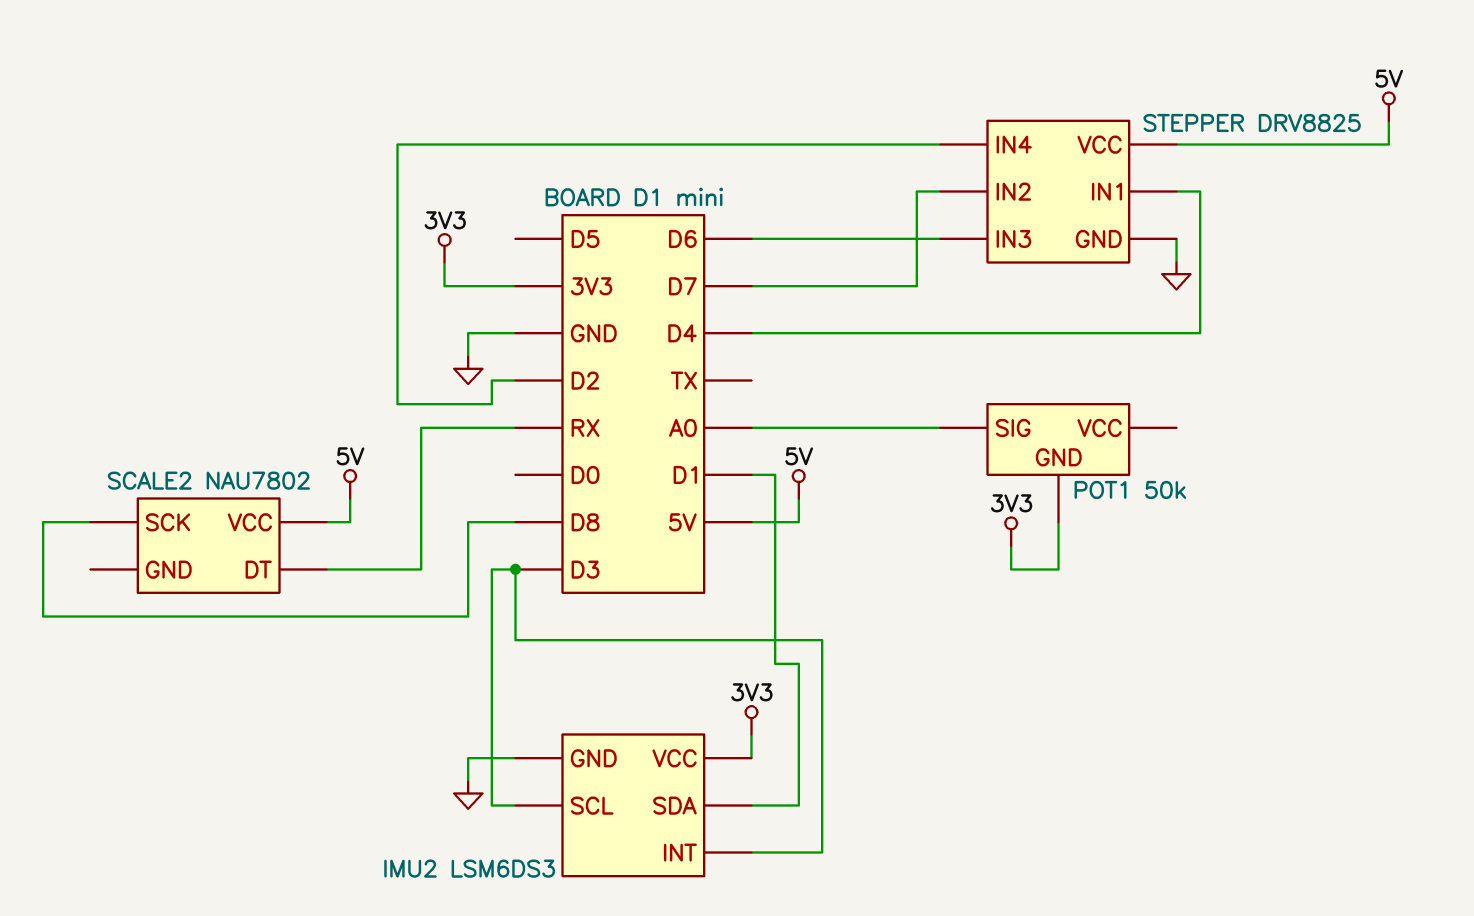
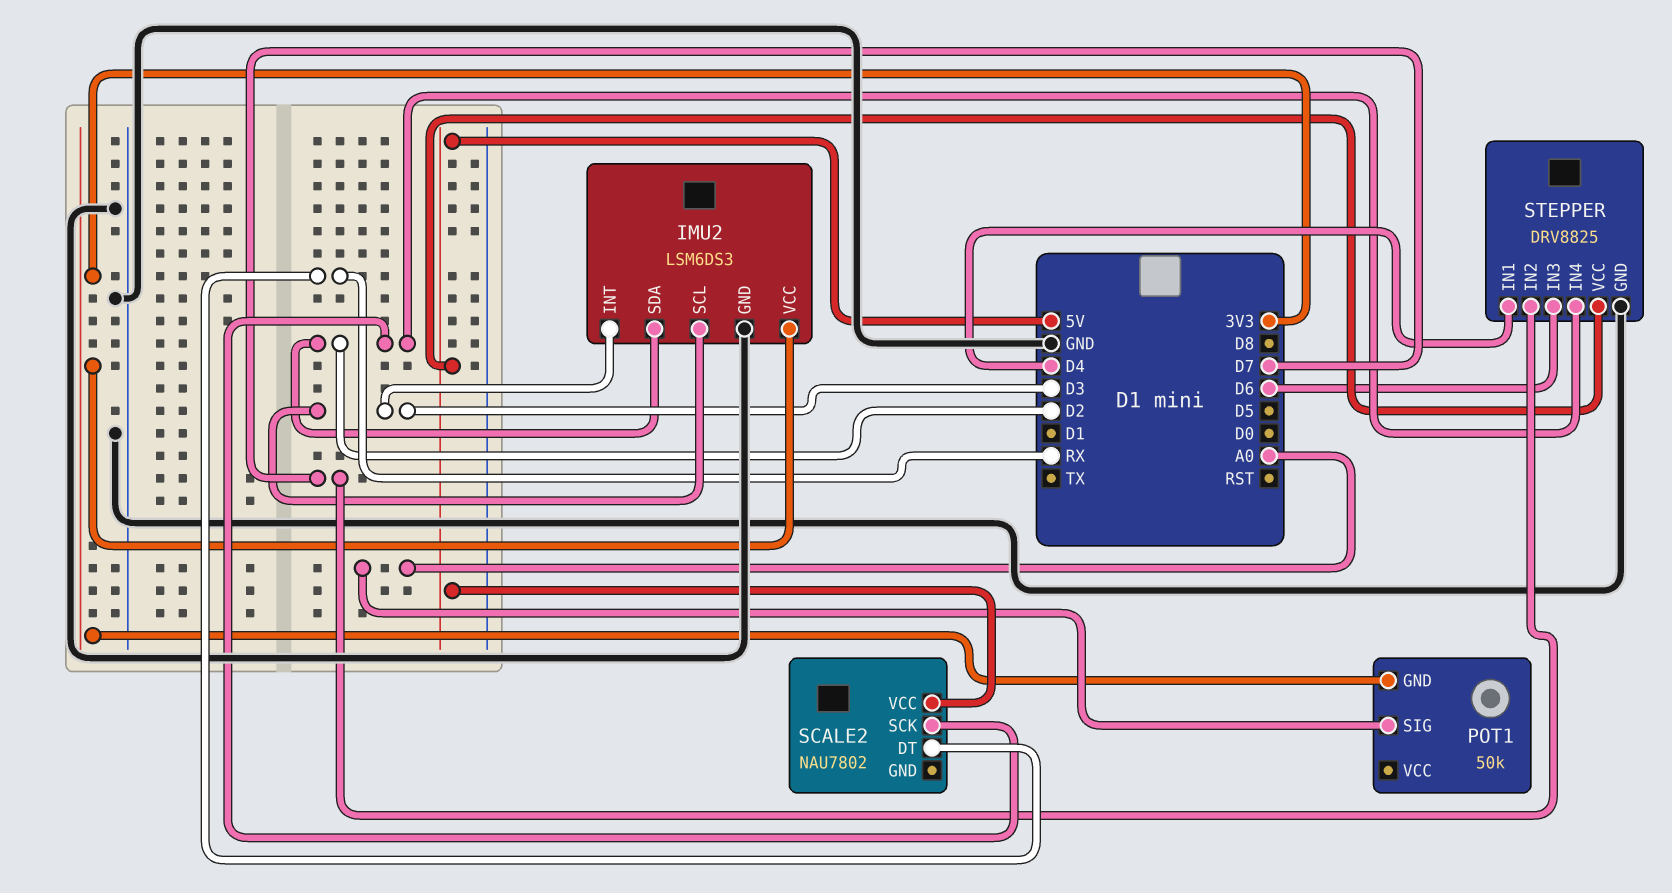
IMU2 pin SDA: D1 -> D2
SCALE2 pin SCK: D8 -> D2

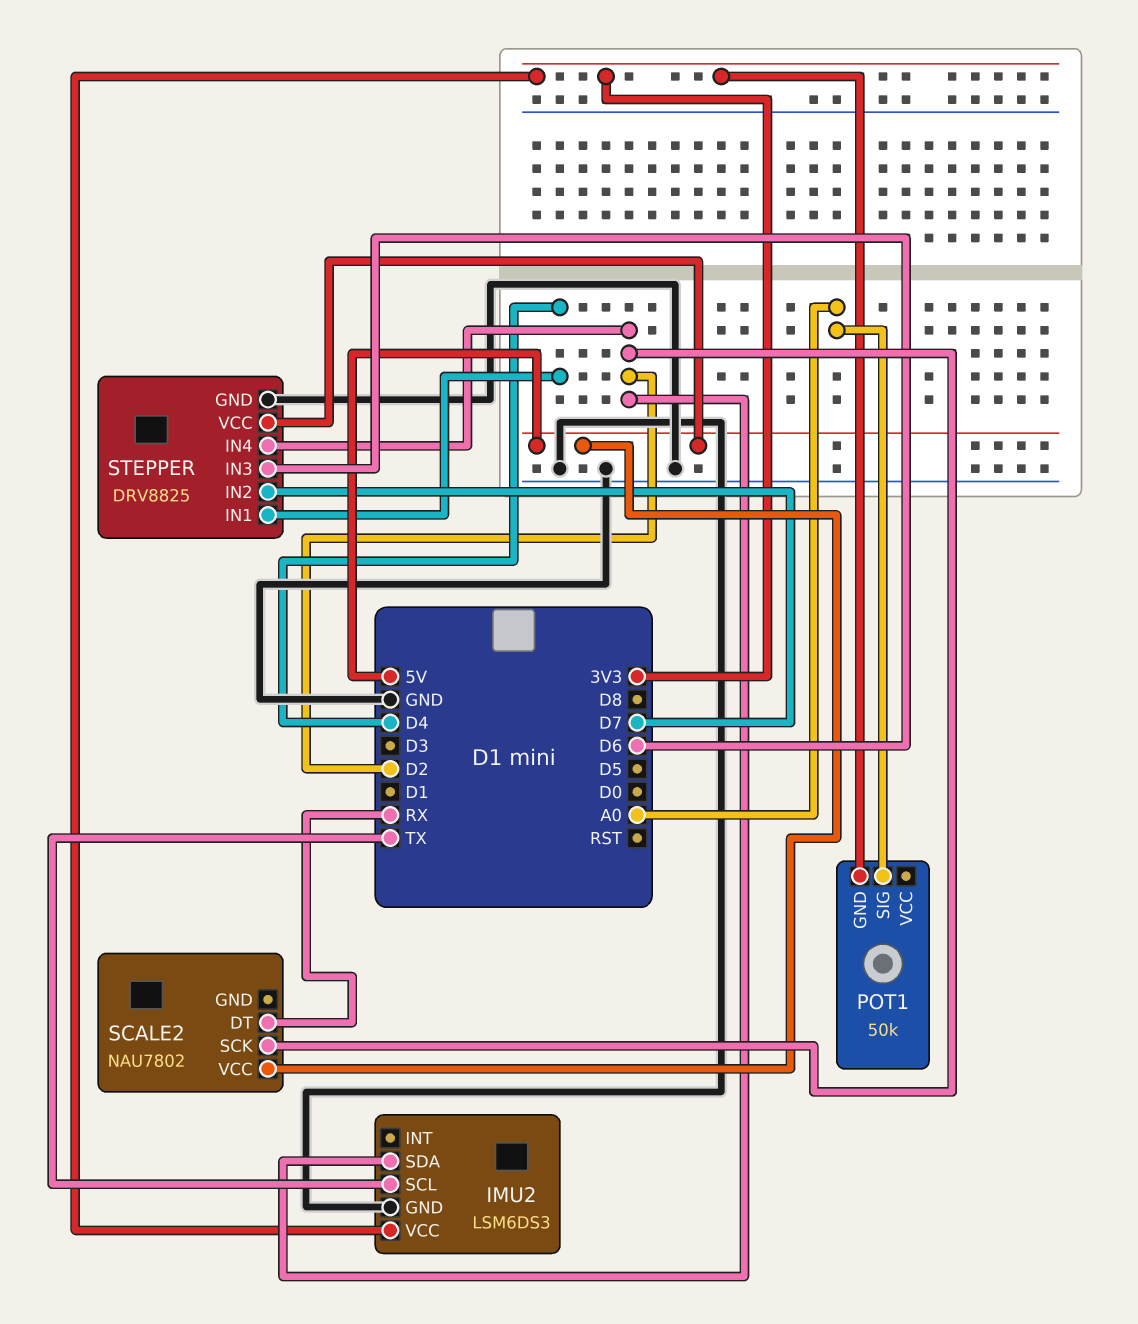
IMU2 pin INT: D3 -> none
IMU2 pin SCL: D3 -> TX

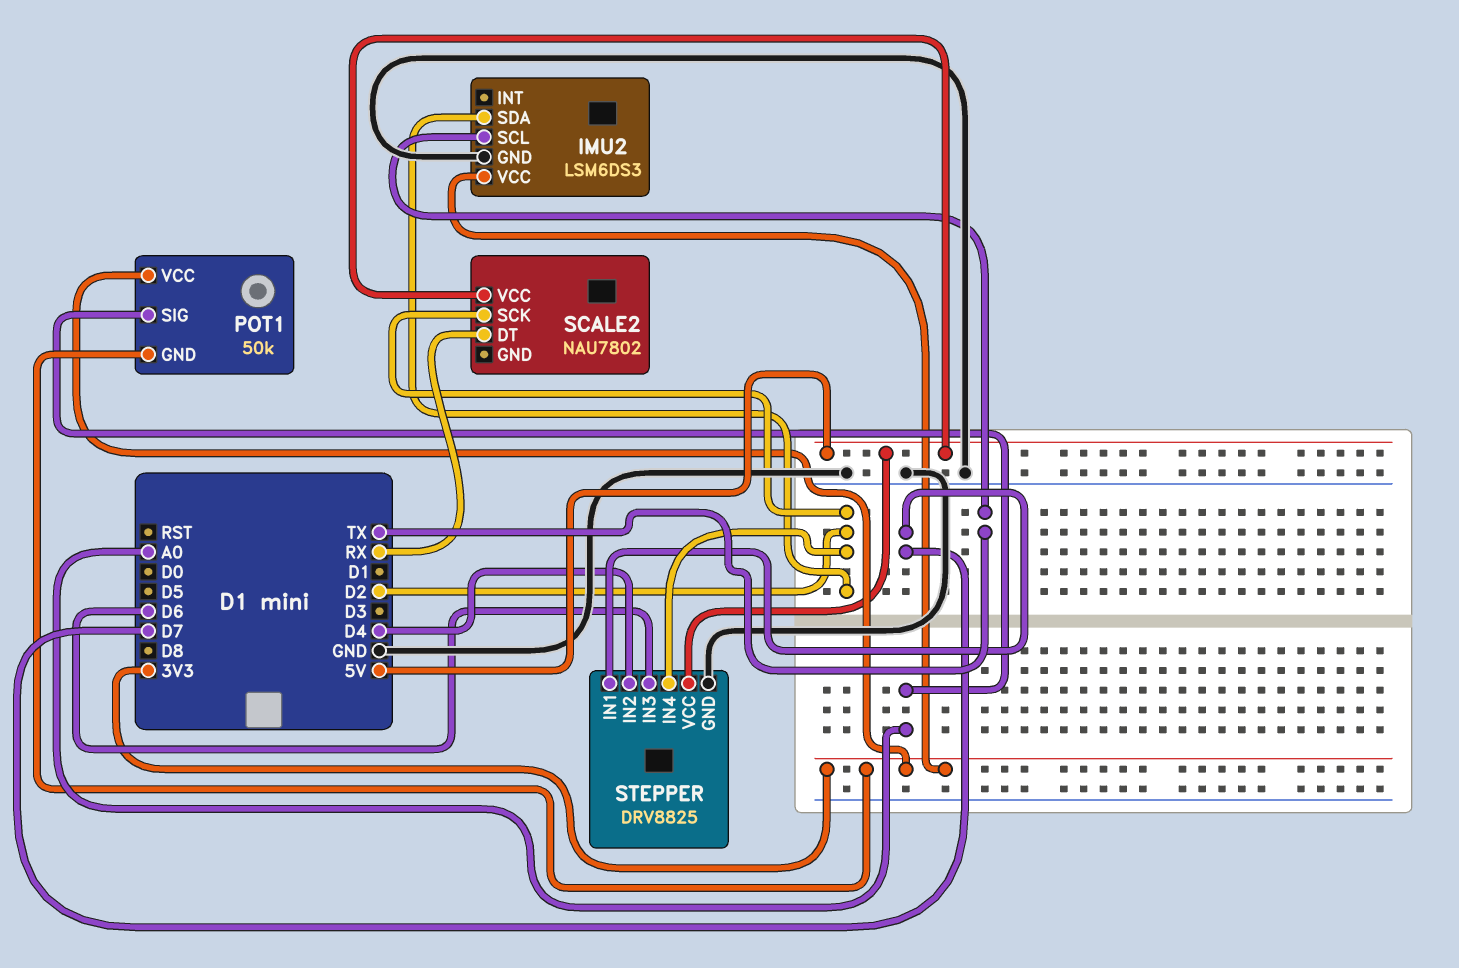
POT1 pin VCC: none -> 3V3
STEPPER pin IN1: D4 -> D7
STEPPER pin IN2: D7 -> D4

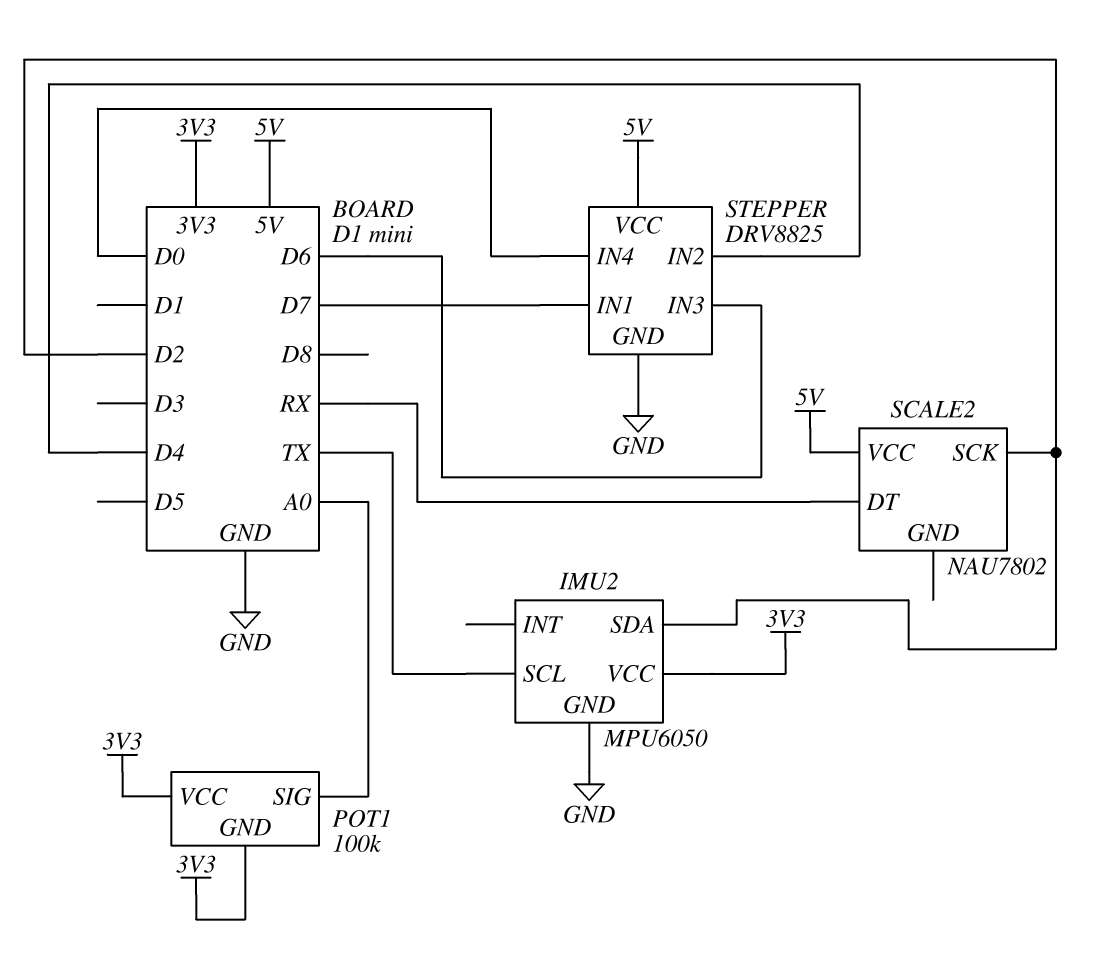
IMU2: LSM6DS3 -> MPU6050
POT1: 50k -> 100k
STEPPER pin IN4: D2 -> D0

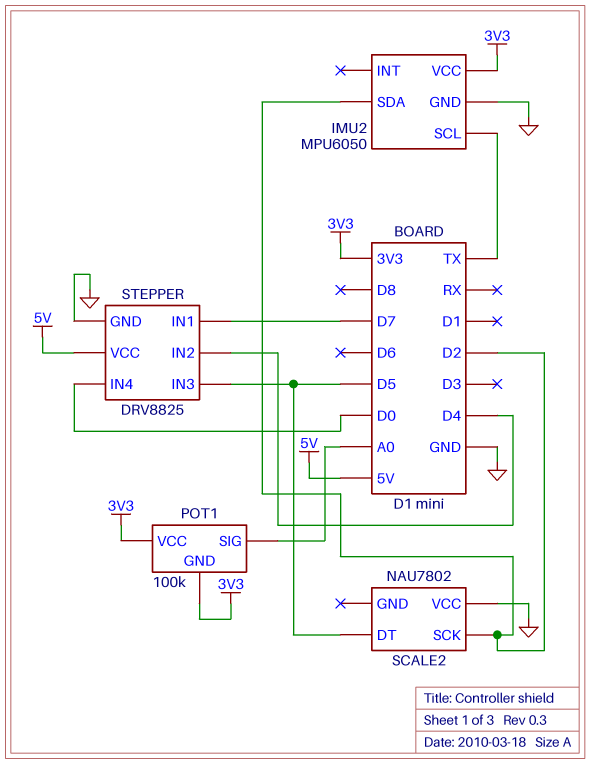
SCALE2 pin DT: RX -> D5
SCALE2 pin VCC: 5V -> GND
STEPPER pin IN3: D6 -> D5

